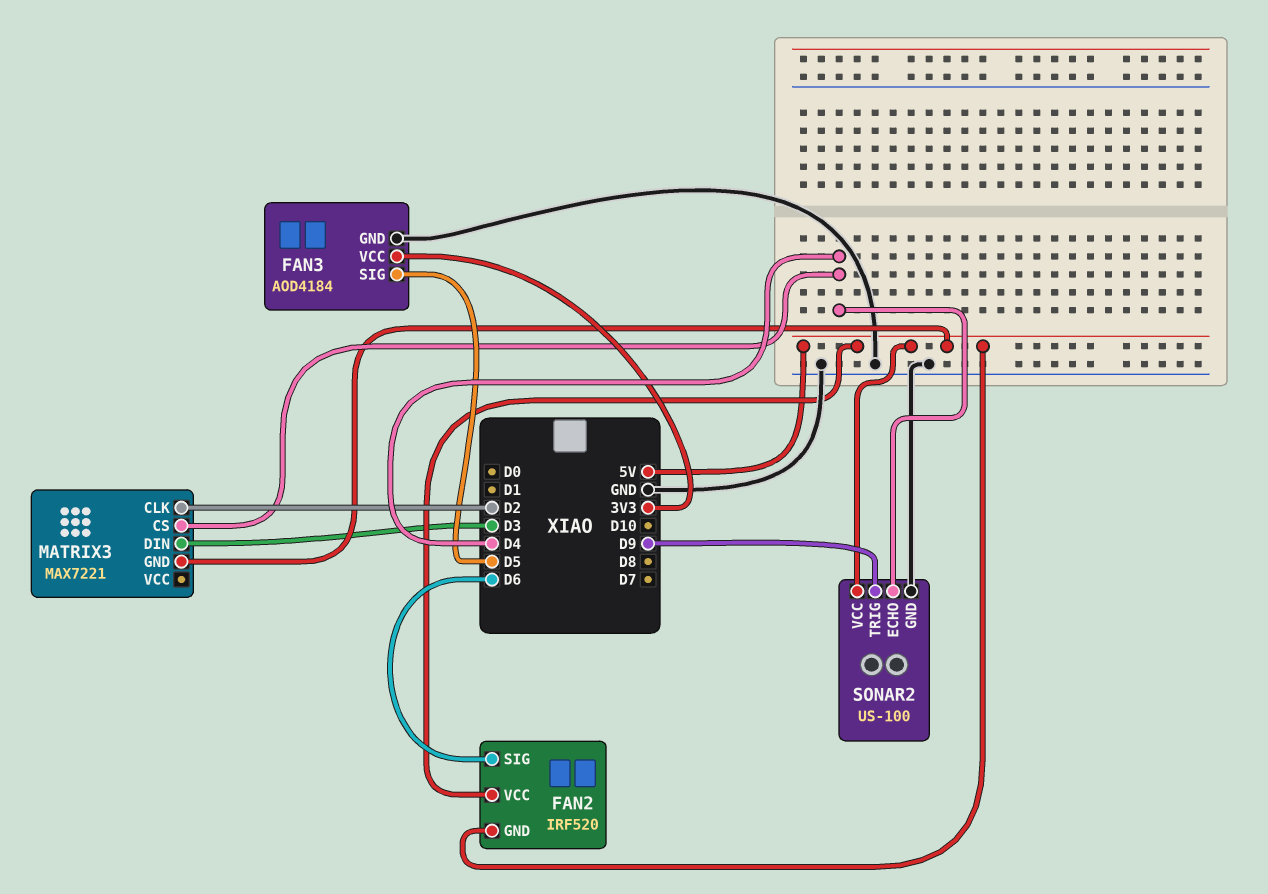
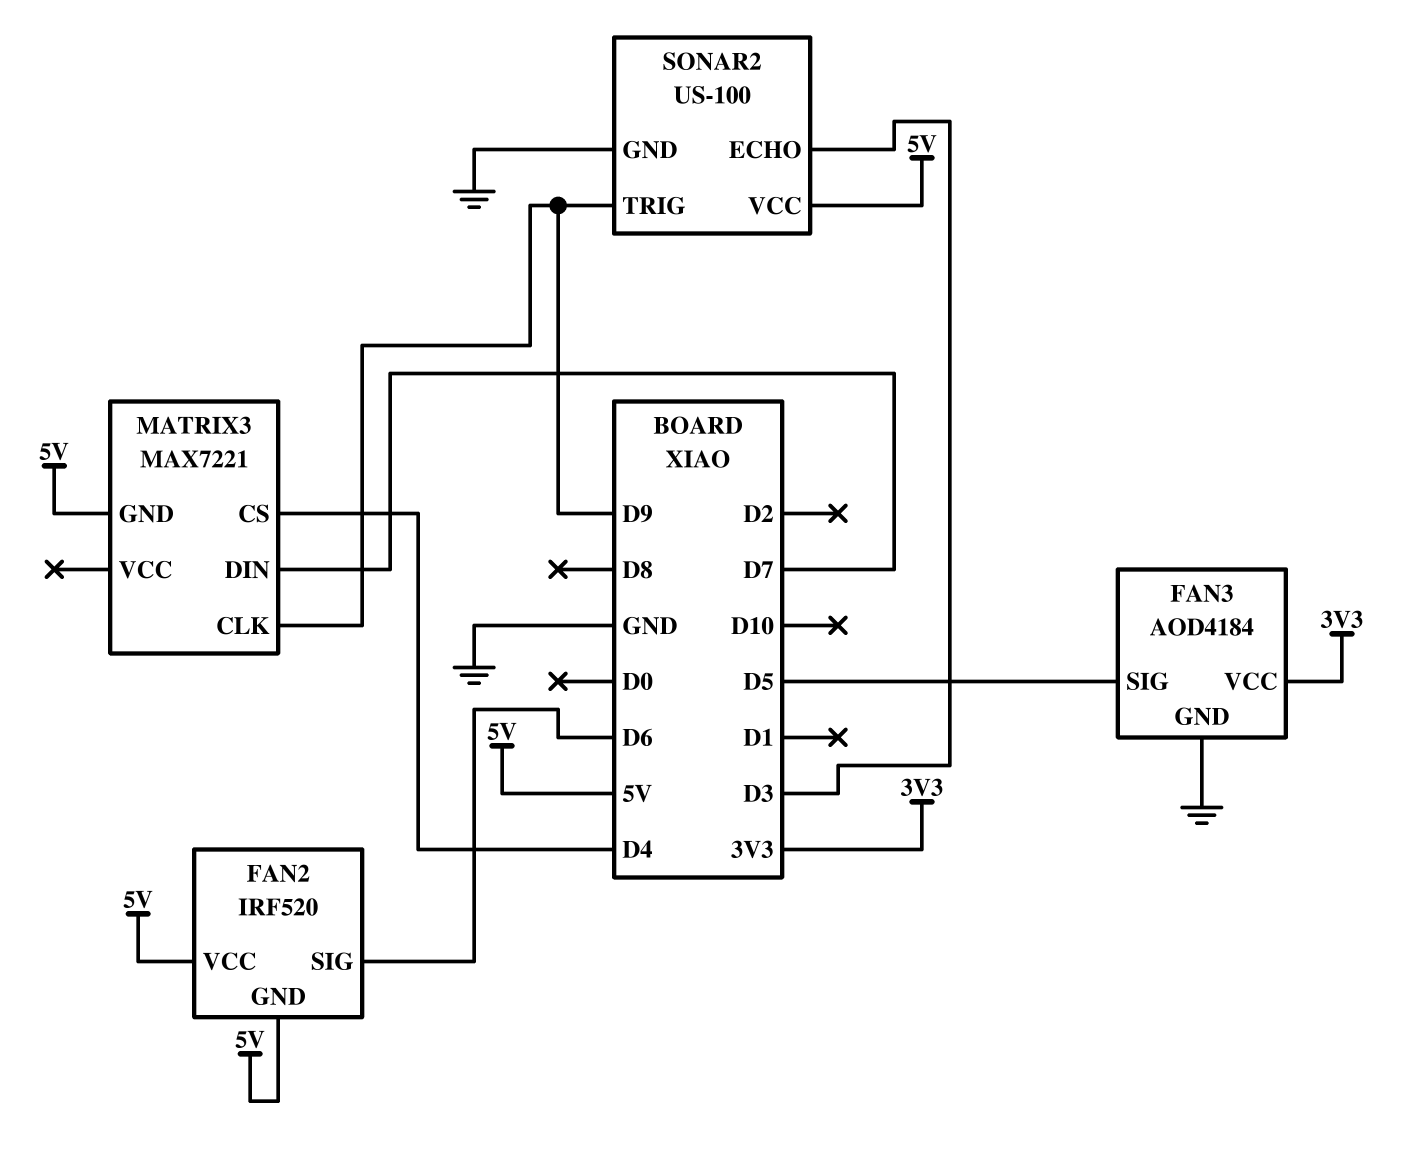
MATRIX3 pin CLK: D2 -> D9
MATRIX3 pin DIN: D3 -> D7
SONAR2 pin ECHO: D4 -> D3

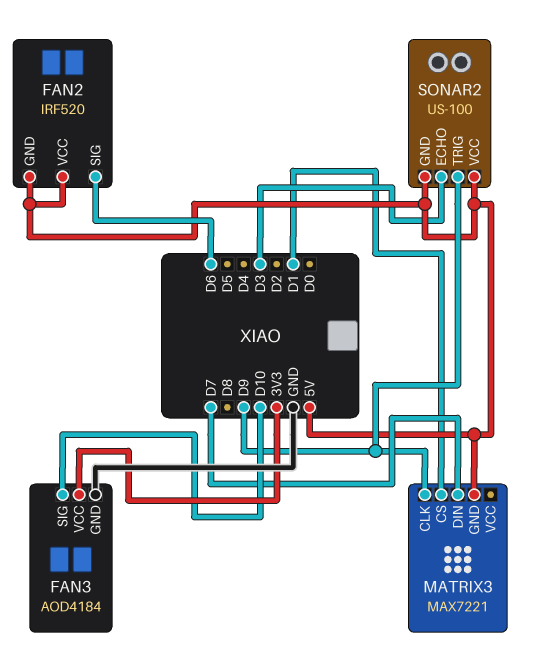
FAN3 pin SIG: D5 -> D10
MATRIX3 pin CS: D4 -> D1
SONAR2 pin GND: GND -> 5V

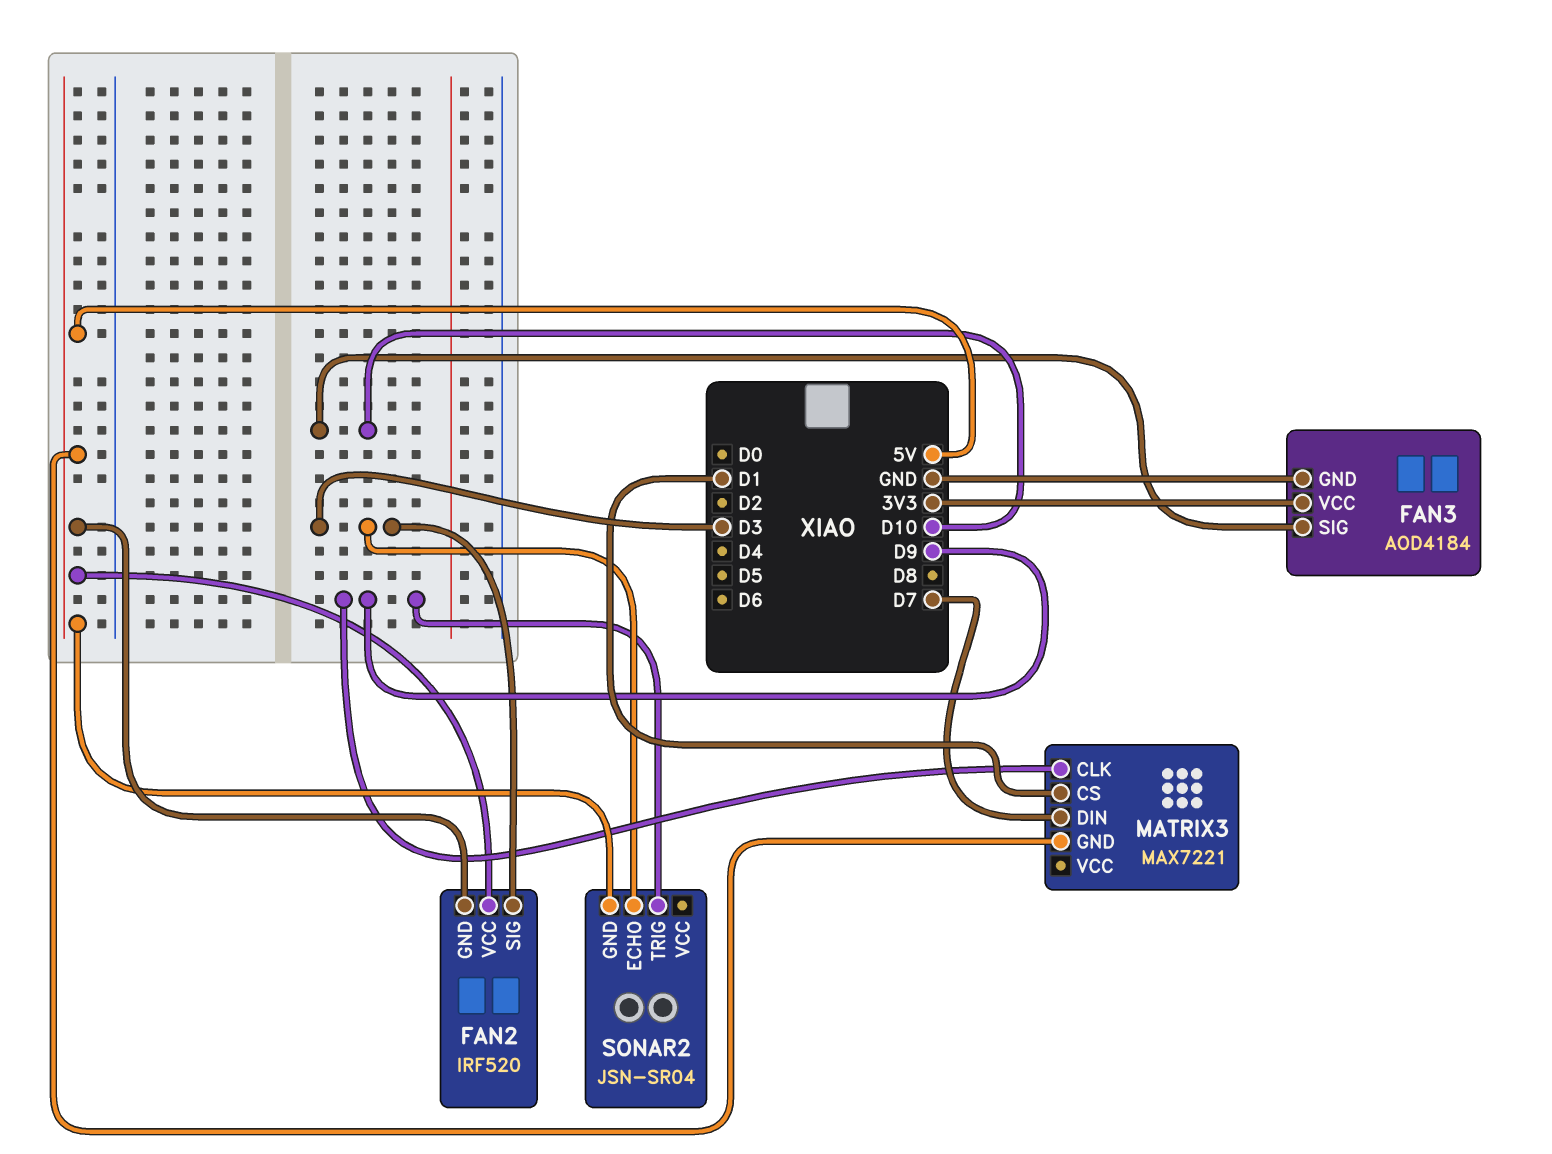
FAN2 pin SIG: D6 -> D3
SONAR2: US-100 -> JSN-SR04
SONAR2 pin VCC: 5V -> none

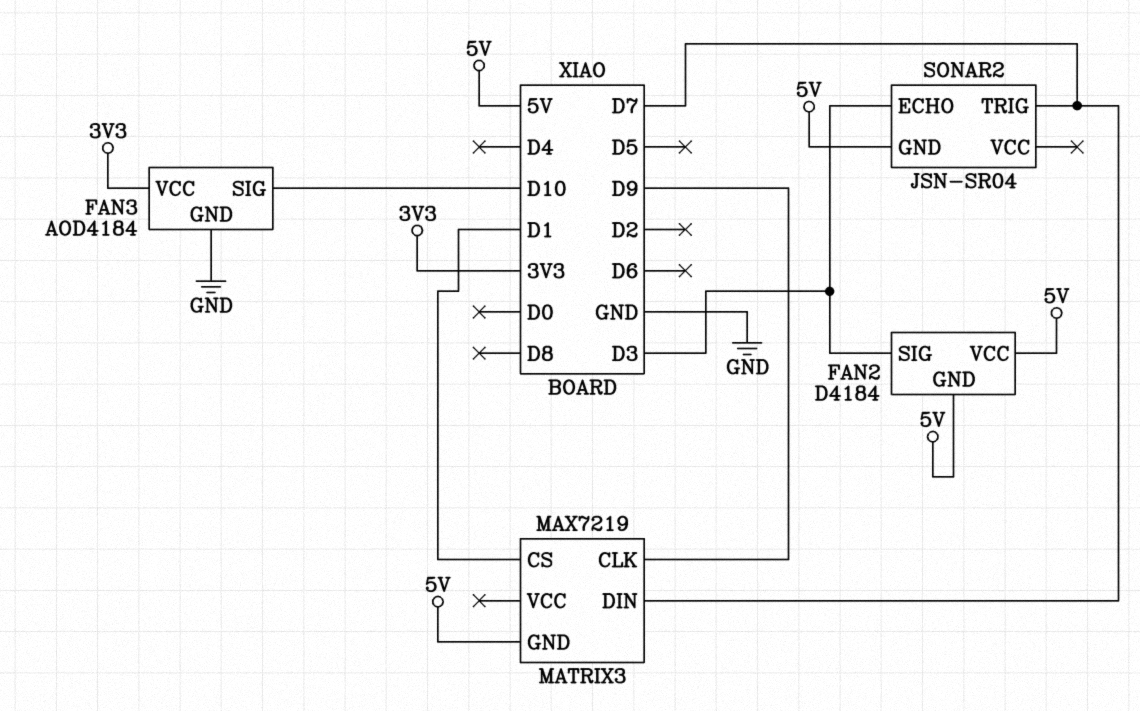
FAN2: IRF520 -> D4184
MATRIX3: MAX7221 -> MAX7219
SONAR2 pin TRIG: D9 -> D7

